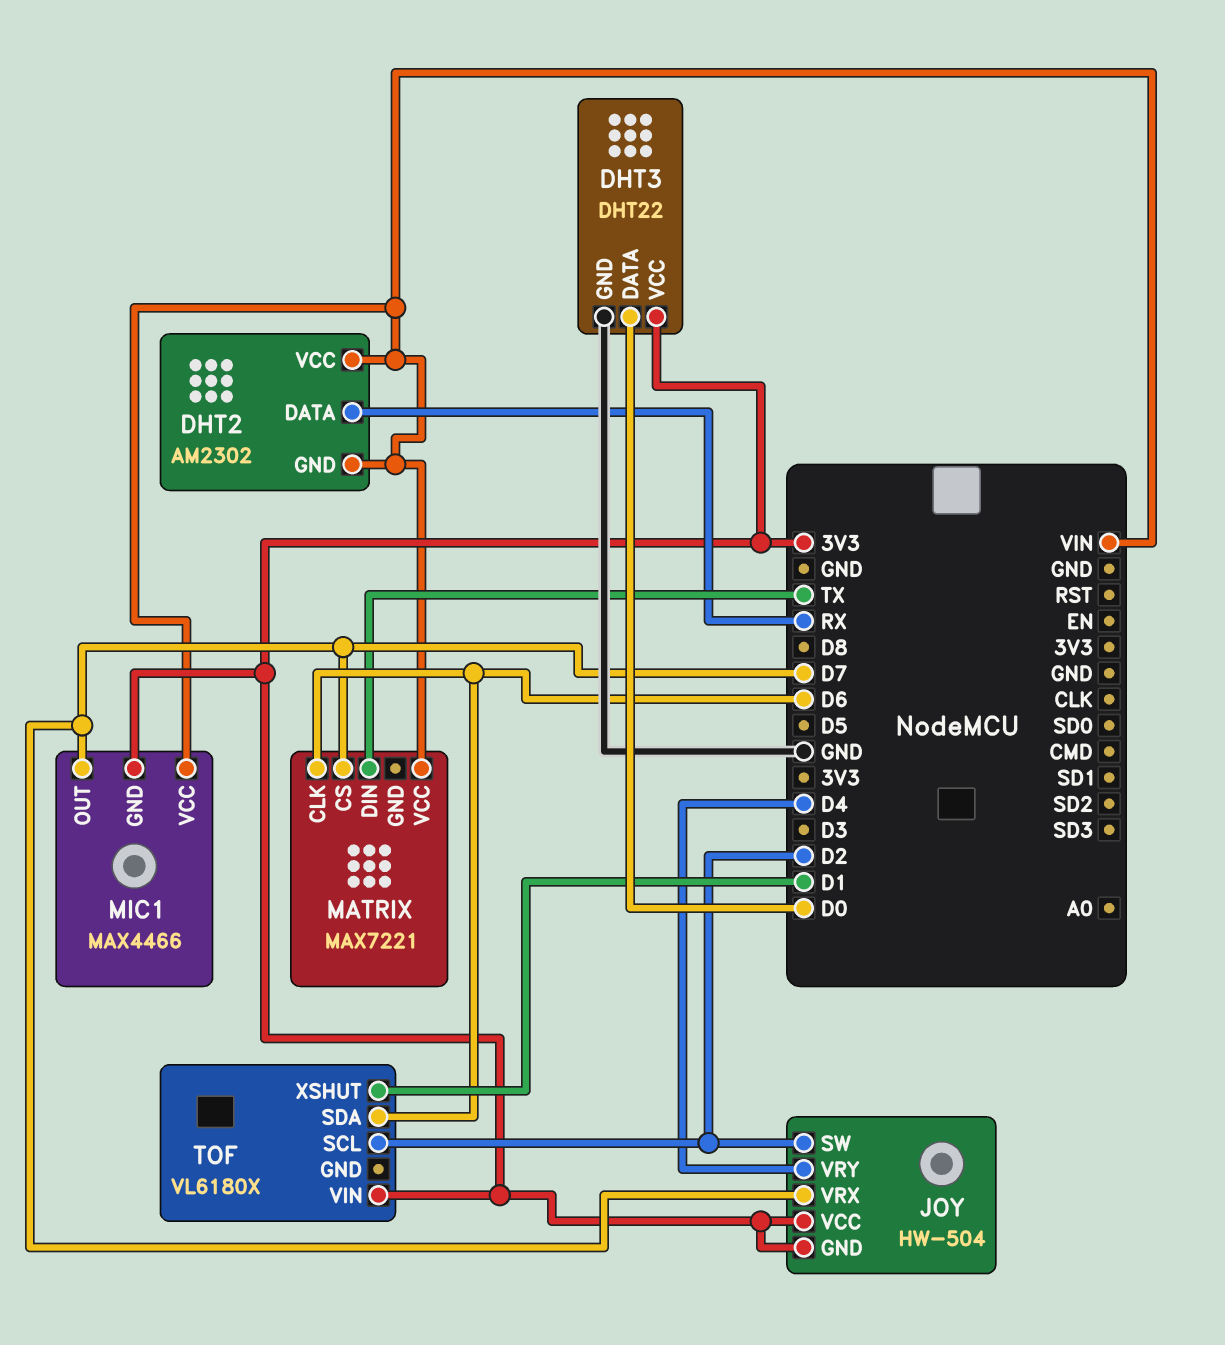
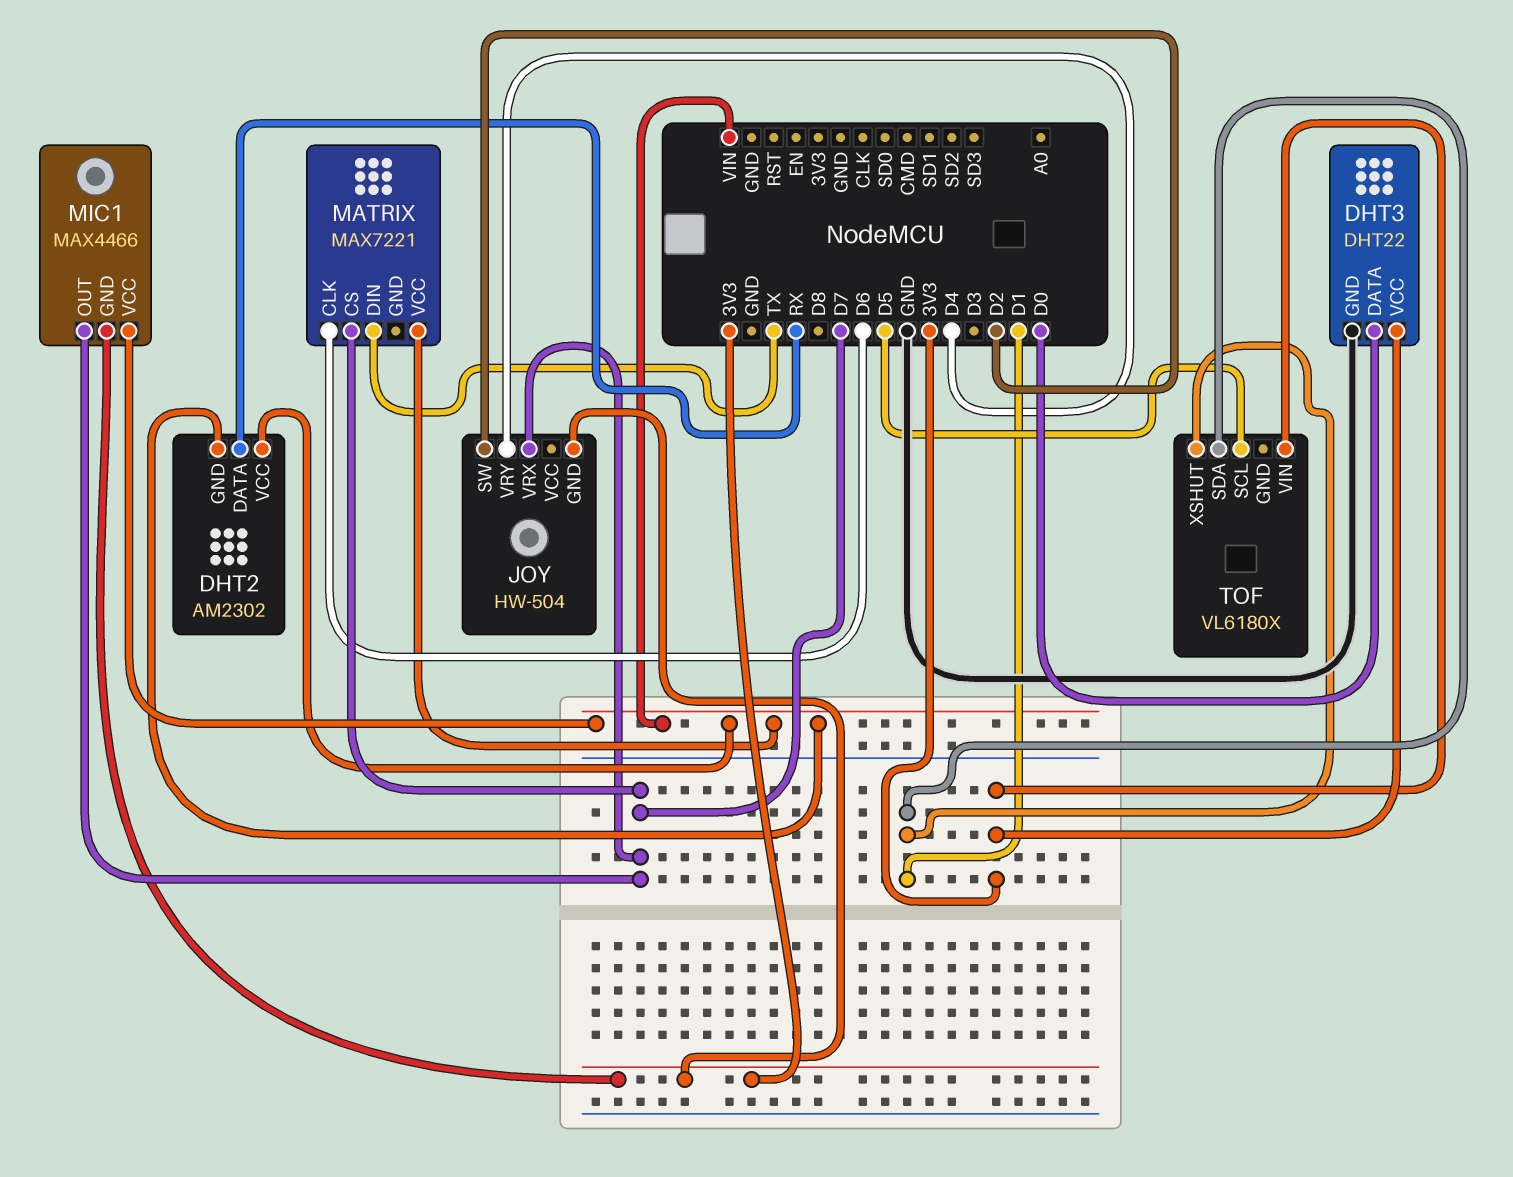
JOY pin VCC: 3V3 -> none
TOF pin SCL: D2 -> D5
TOF pin SDA: D6 -> D1

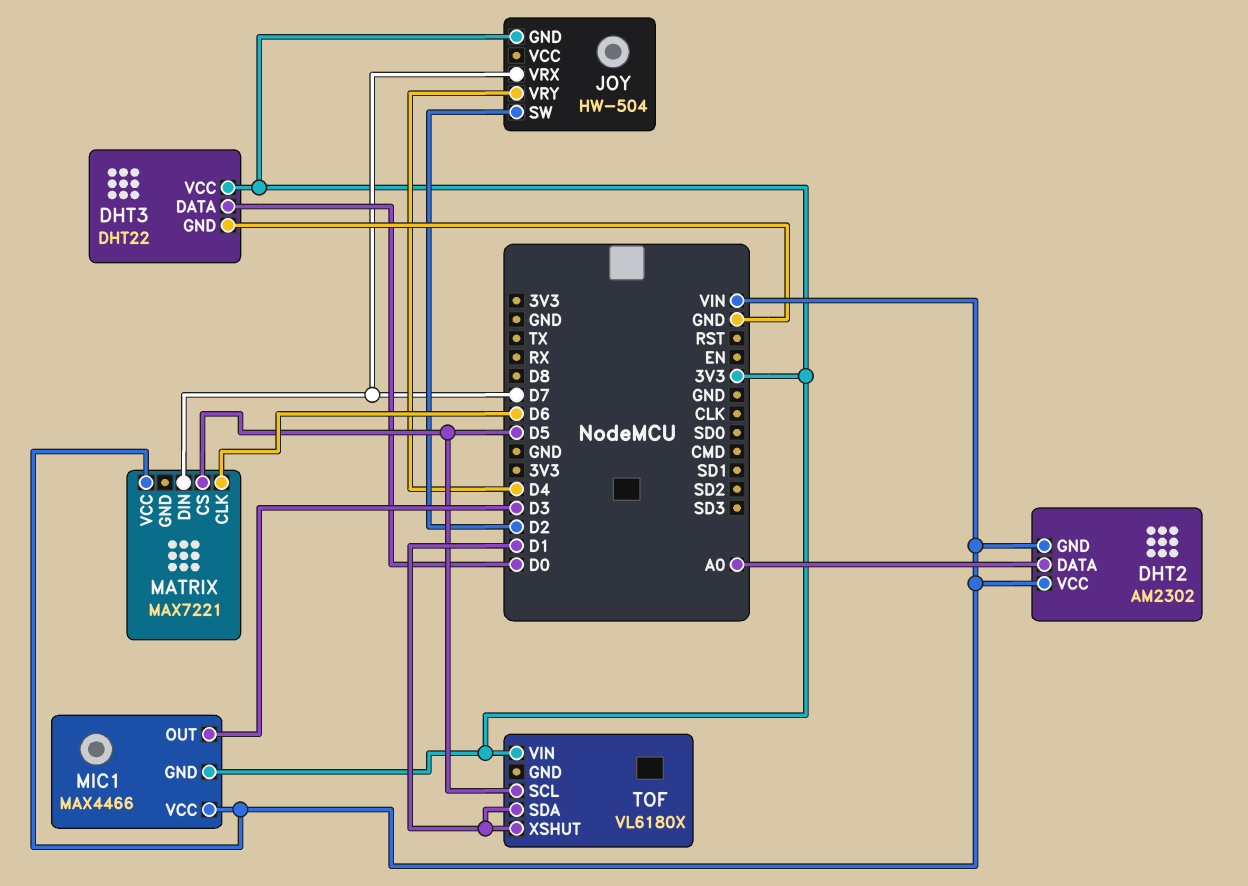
DHT2 pin DATA: RX -> A0
MATRIX pin CS: D7 -> D5
MATRIX pin DIN: TX -> D7
MIC1 pin OUT: D7 -> D3

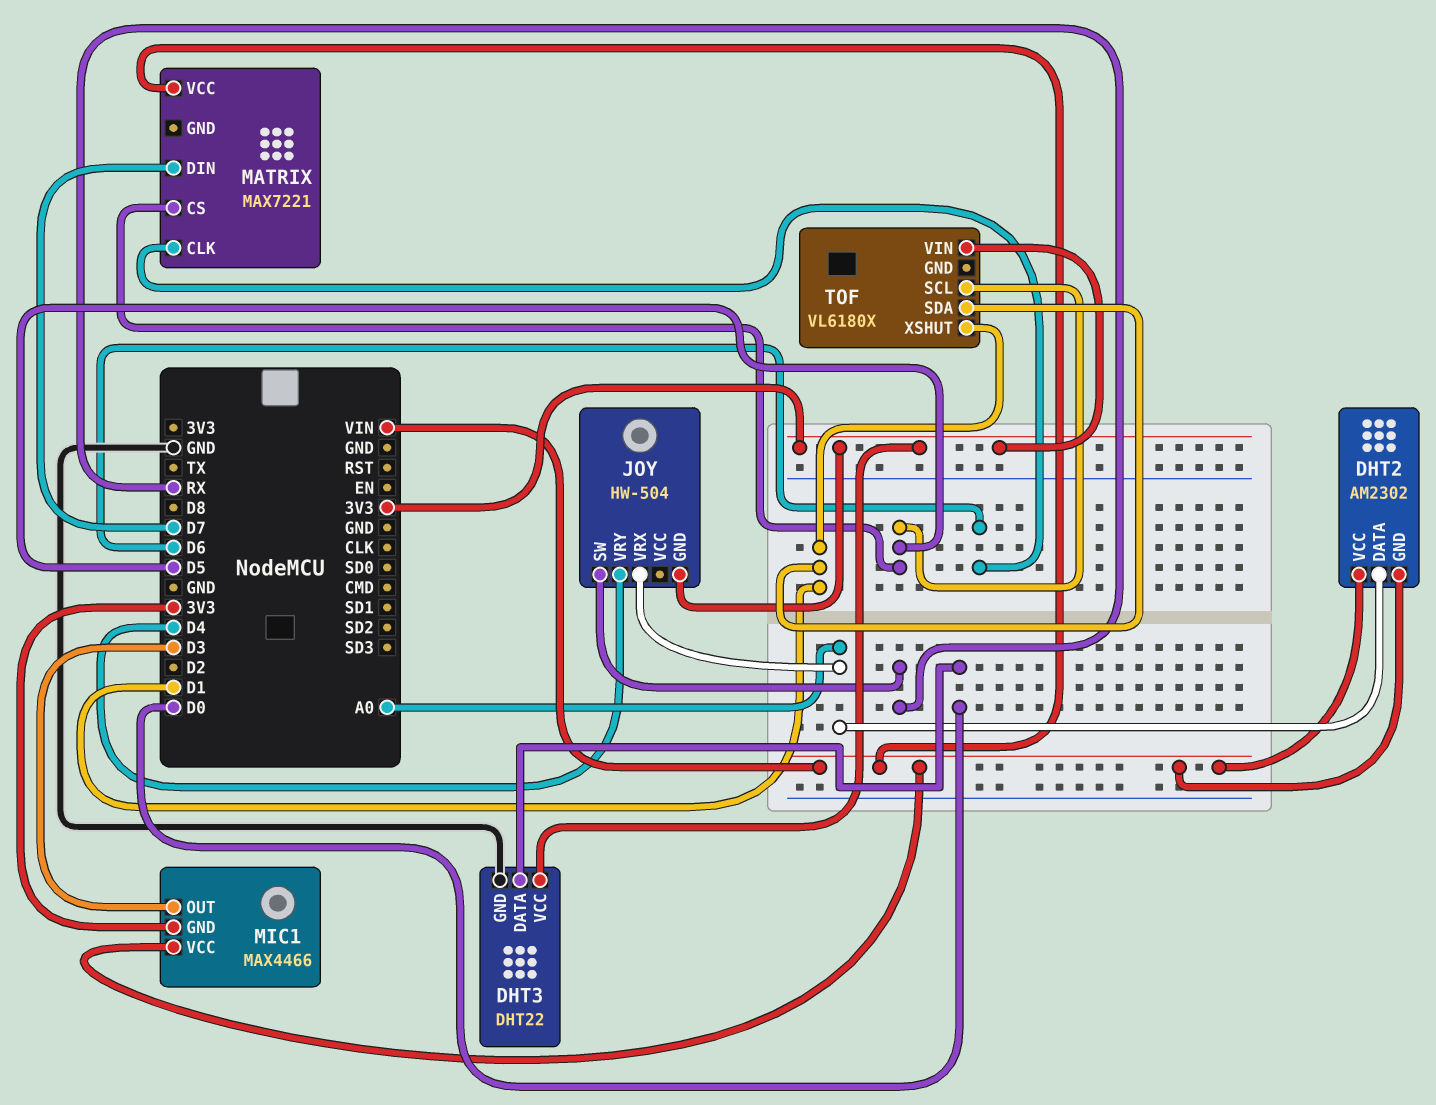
JOY pin SW: D2 -> RX
JOY pin VRX: D7 -> A0

